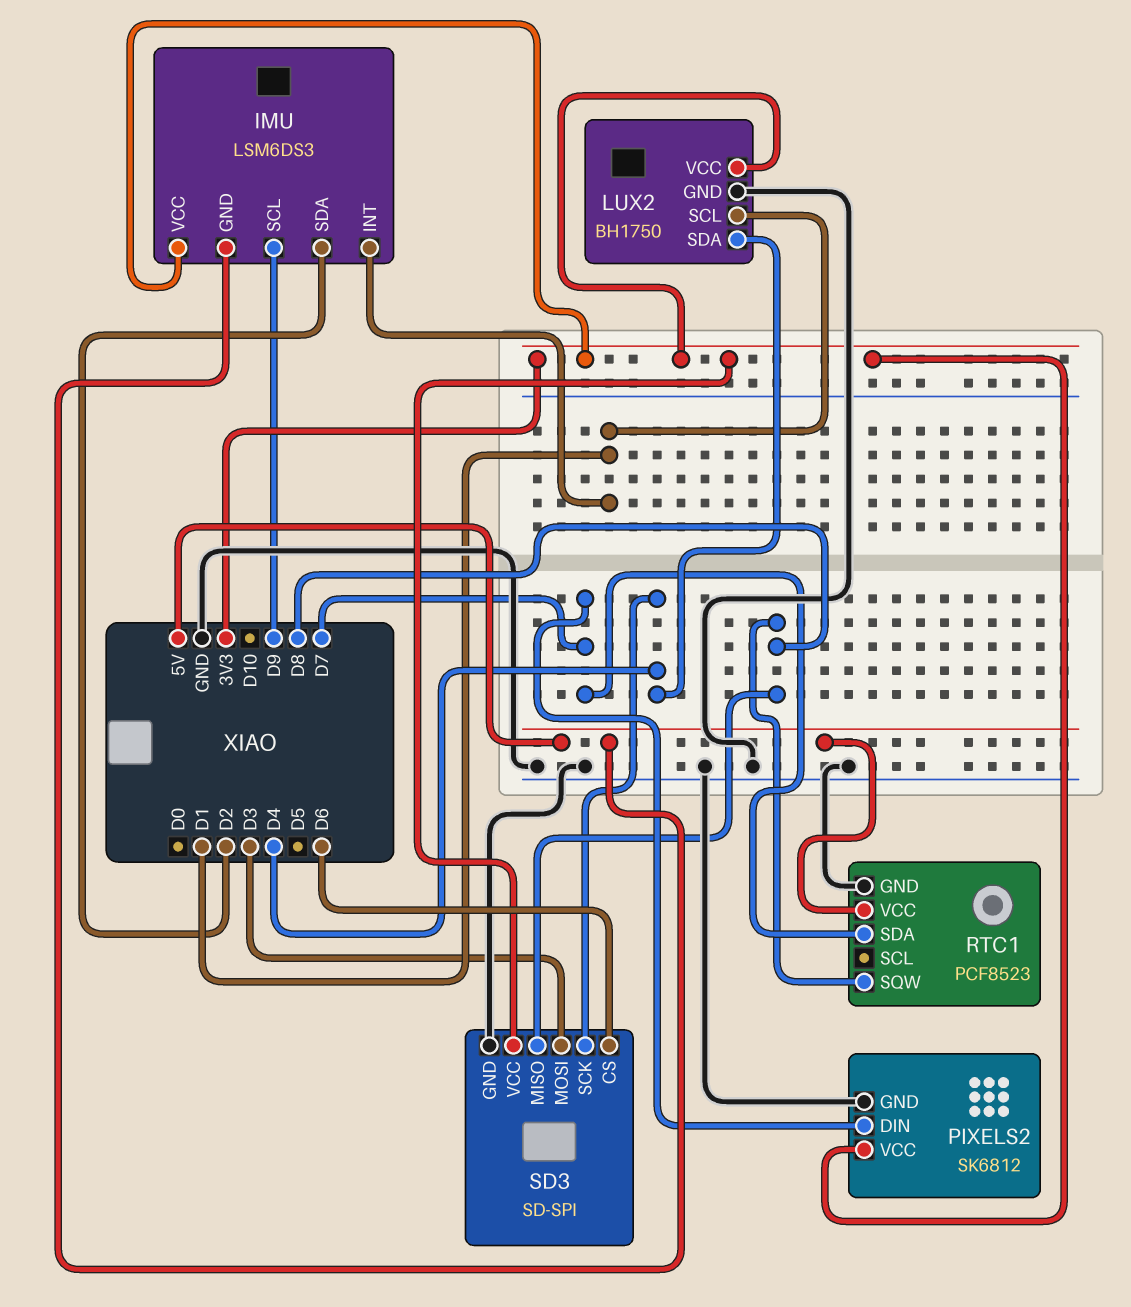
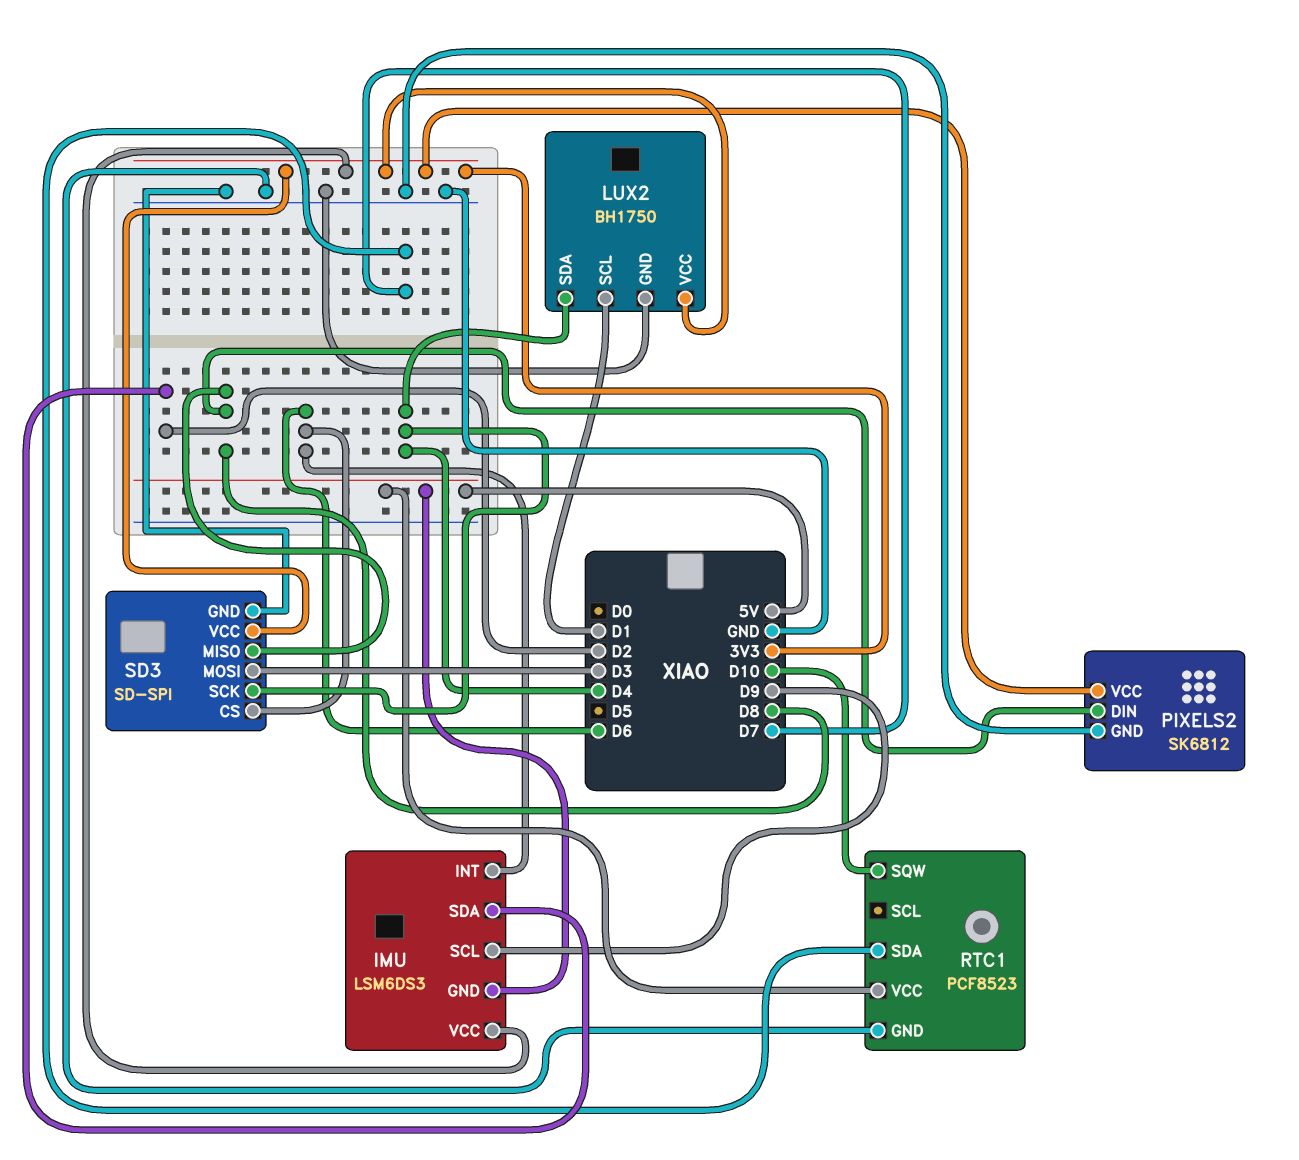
IMU pin INT: D1 -> D6
PIXELS2 pin DIN: D7 -> D8
RTC1 pin SQW: D8 -> D10

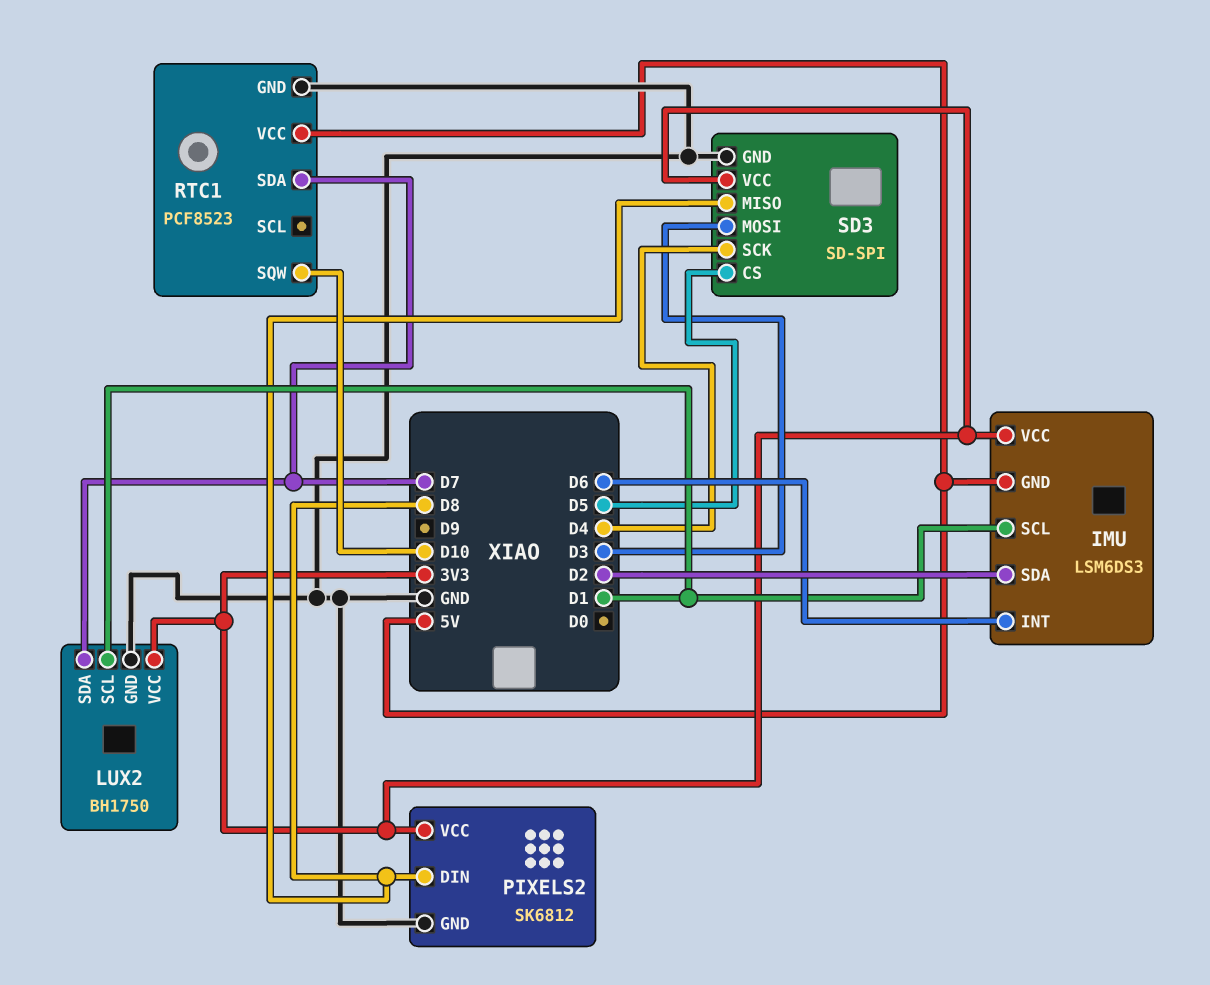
IMU pin SCL: D9 -> D1
LUX2 pin SDA: D4 -> D7
SD3 pin CS: D6 -> D5

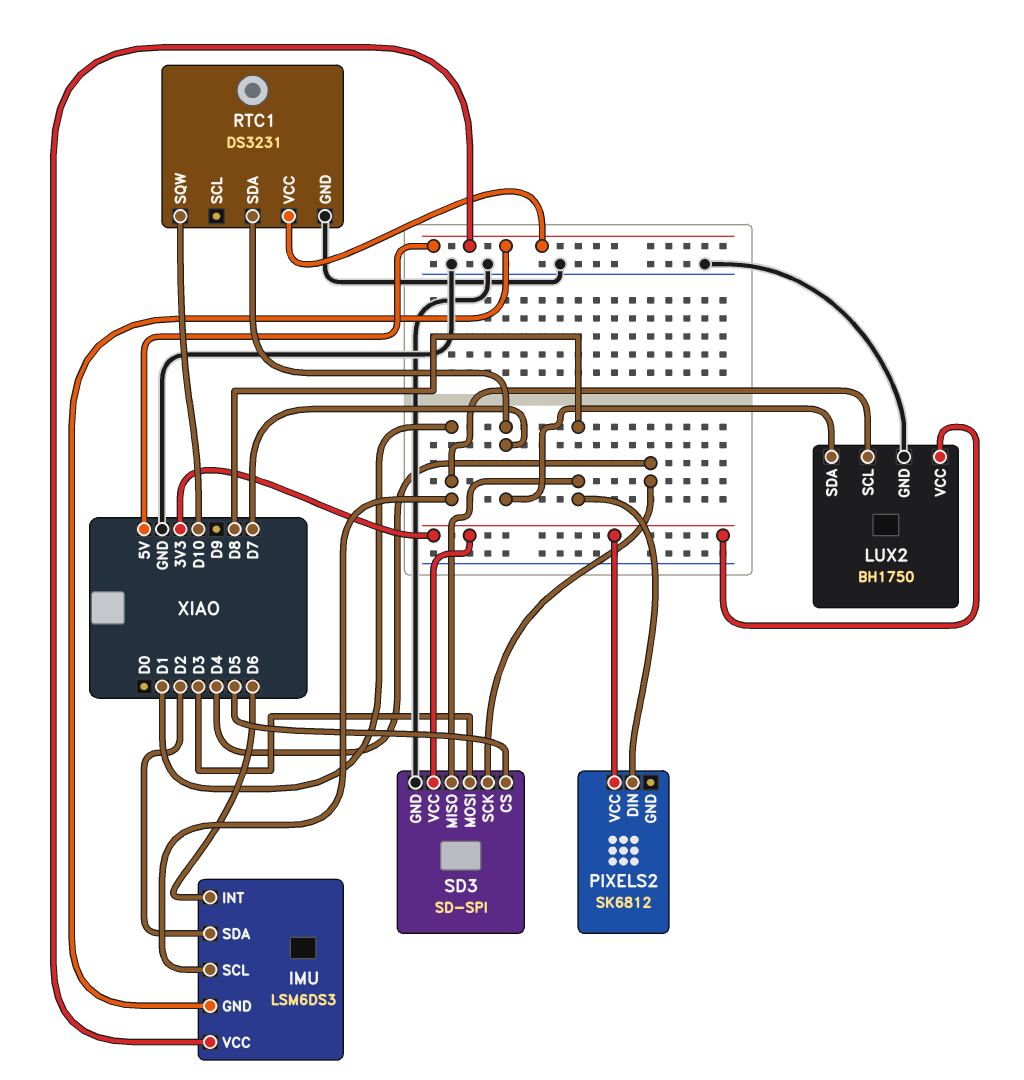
IMU pin VCC: 3V3 -> 5V
PIXELS2 pin GND: GND -> none
RTC1: PCF8523 -> DS3231

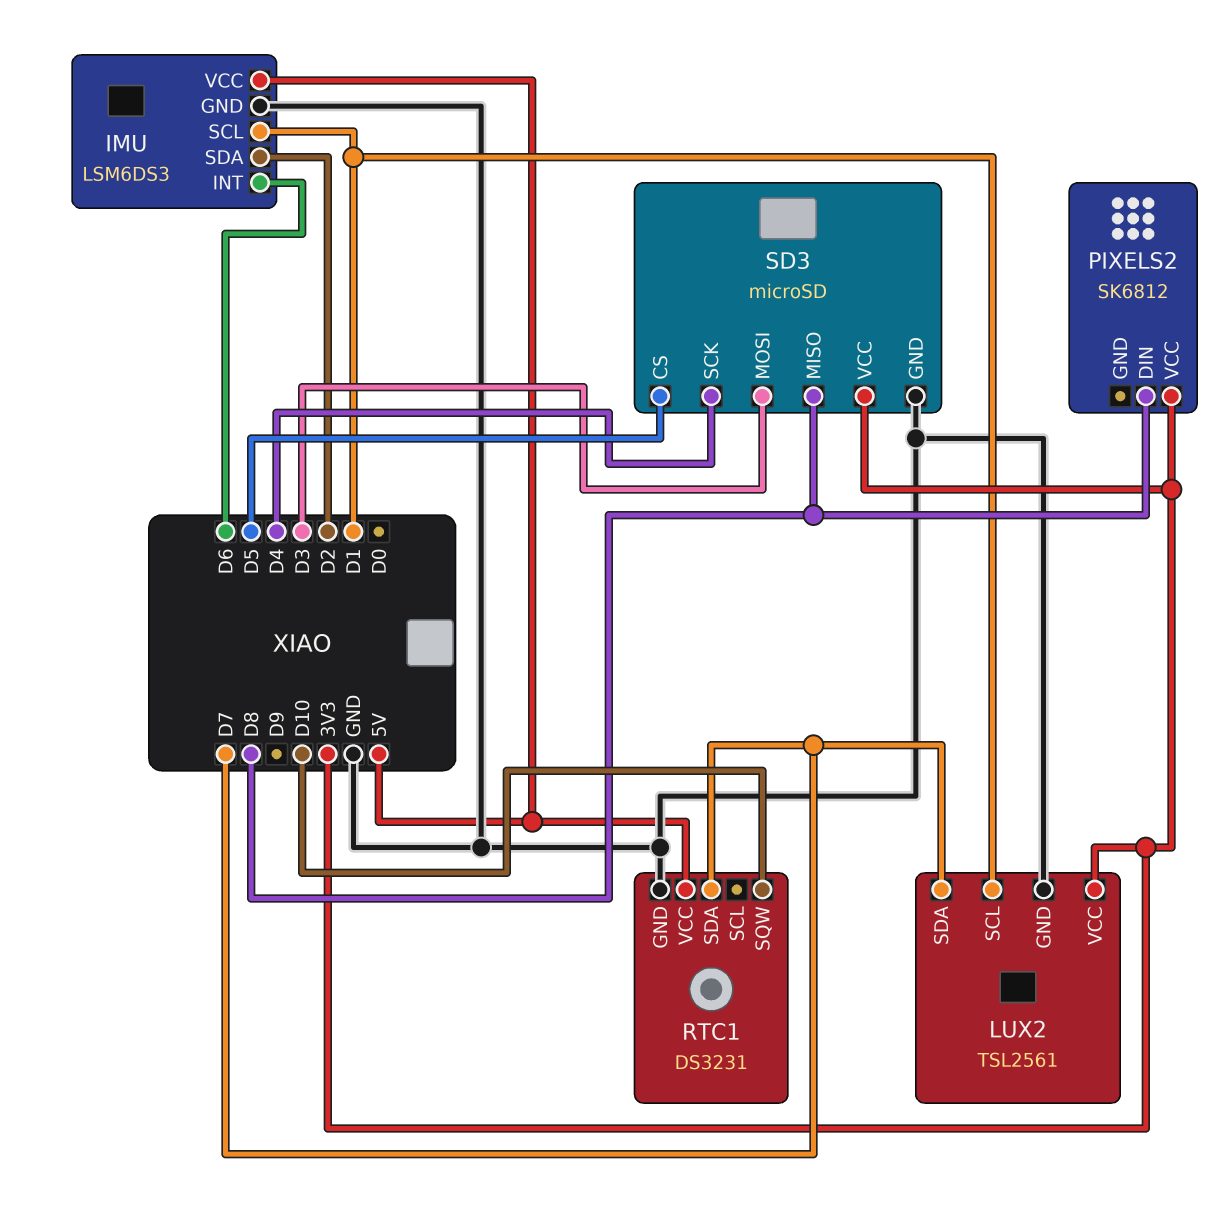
IMU pin GND: 5V -> GND
LUX2: BH1750 -> TSL2561
SD3: SD-SPI -> microSD

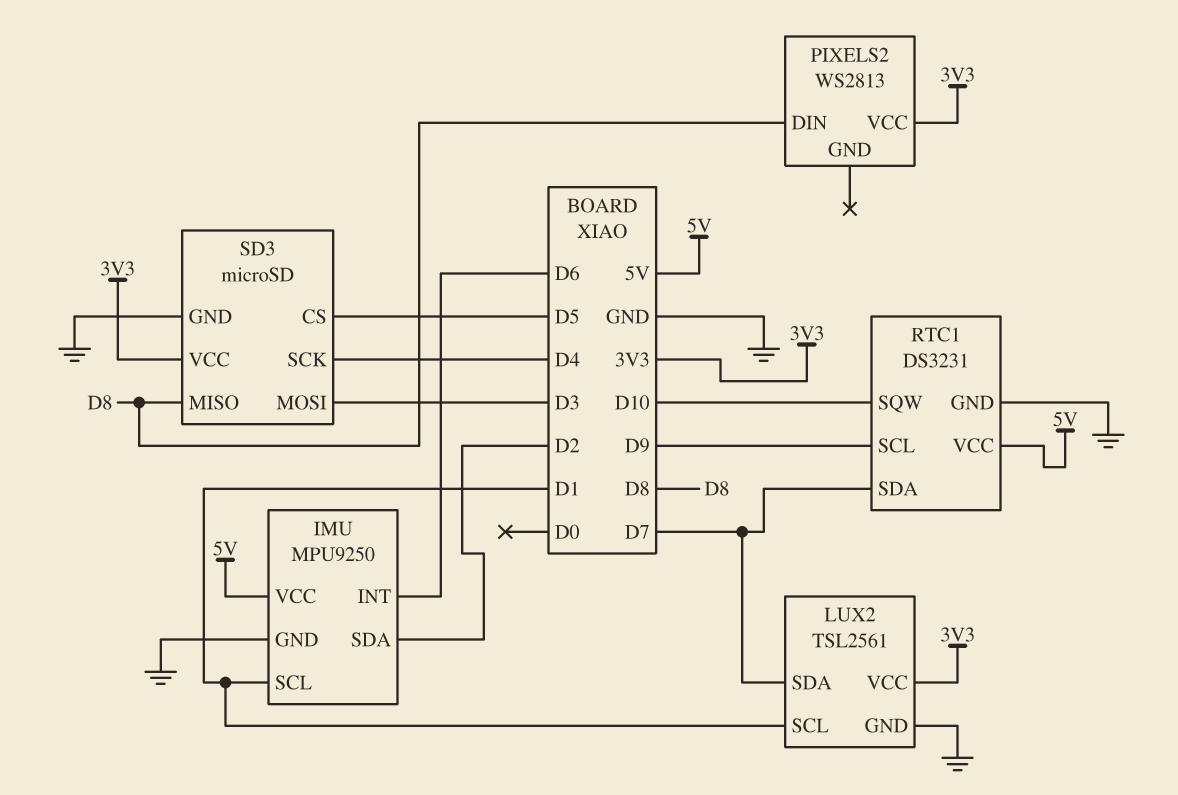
IMU: LSM6DS3 -> MPU9250
PIXELS2: SK6812 -> WS2813
RTC1 pin SCL: none -> D9

